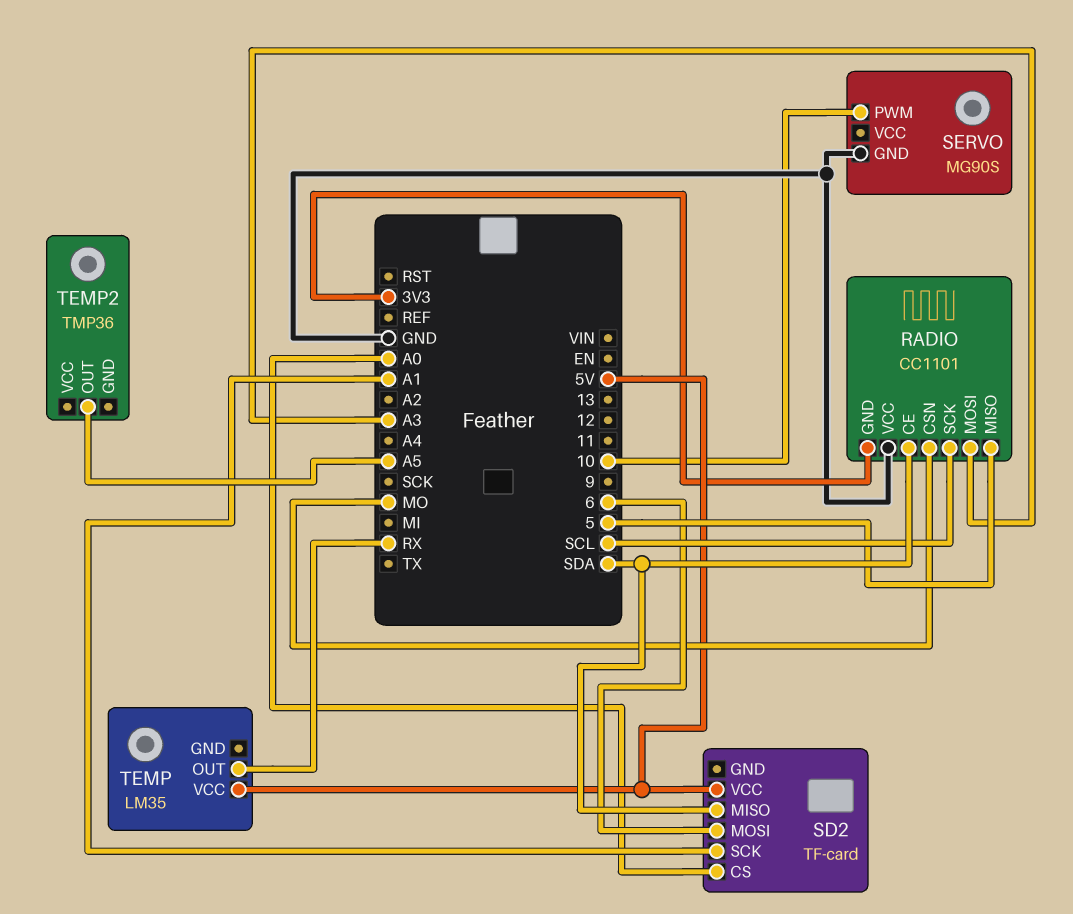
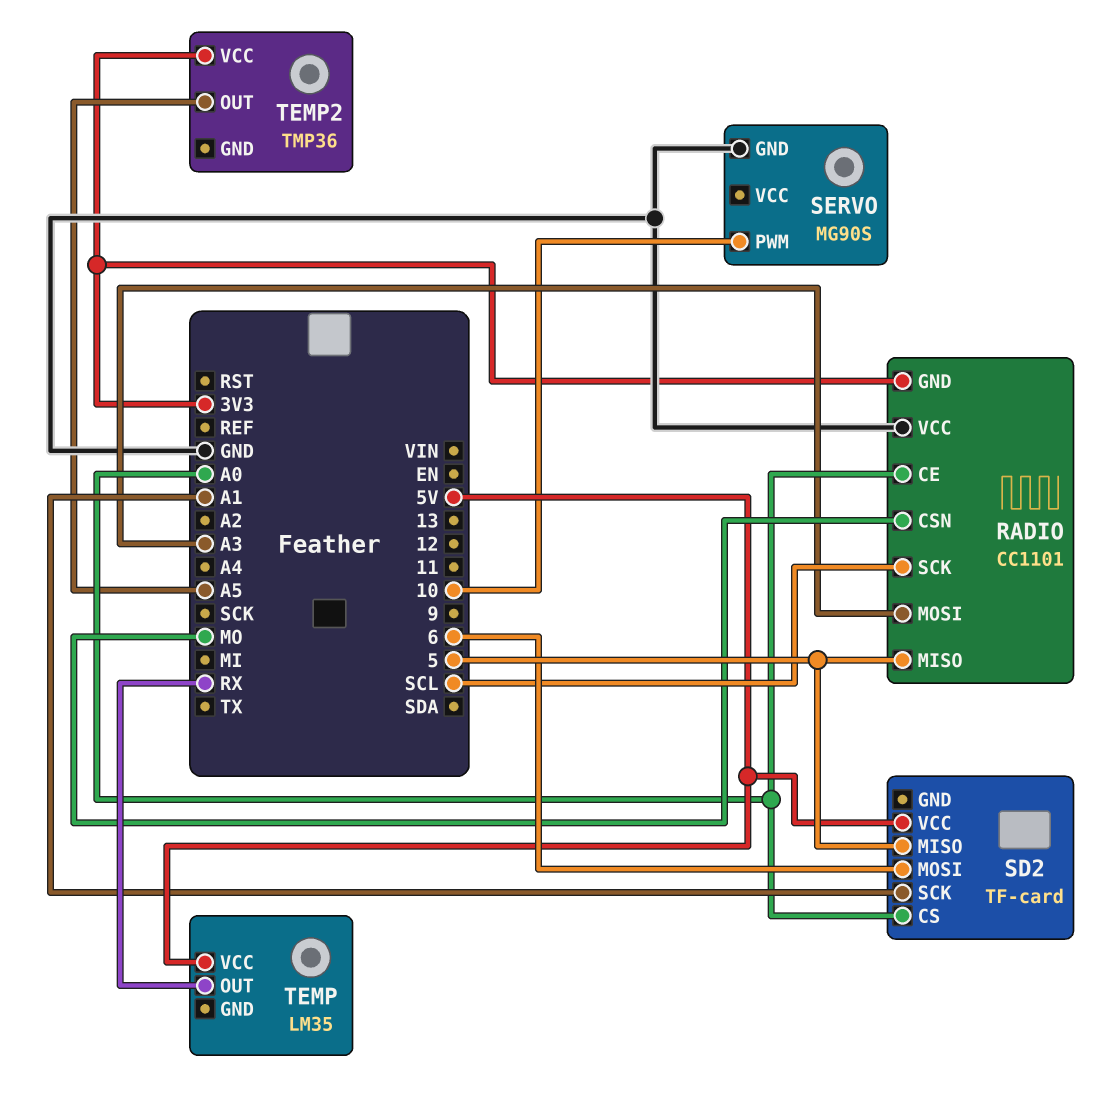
RADIO pin CE: SDA -> A0
SD2 pin MISO: SDA -> 5
TEMP2 pin VCC: none -> 3V3

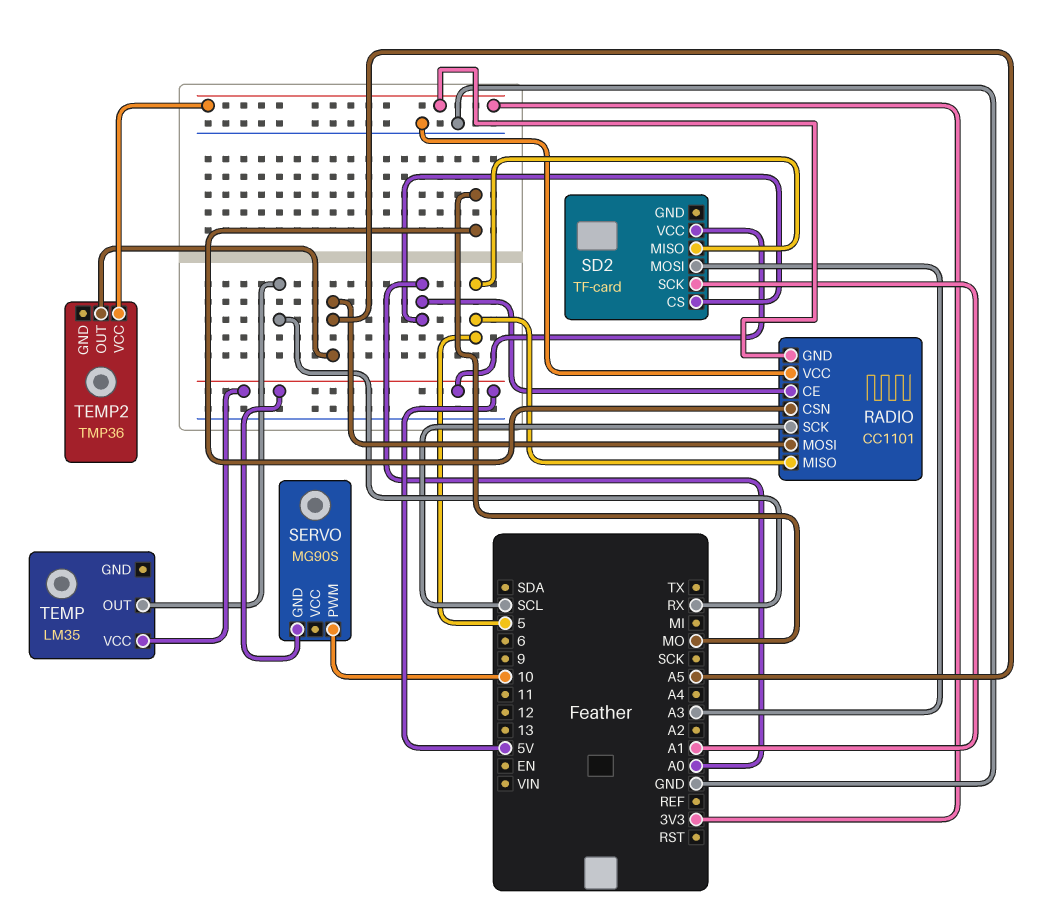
RADIO pin MOSI: A3 -> A5
SD2 pin MOSI: 6 -> A3
SERVO pin GND: GND -> 5V

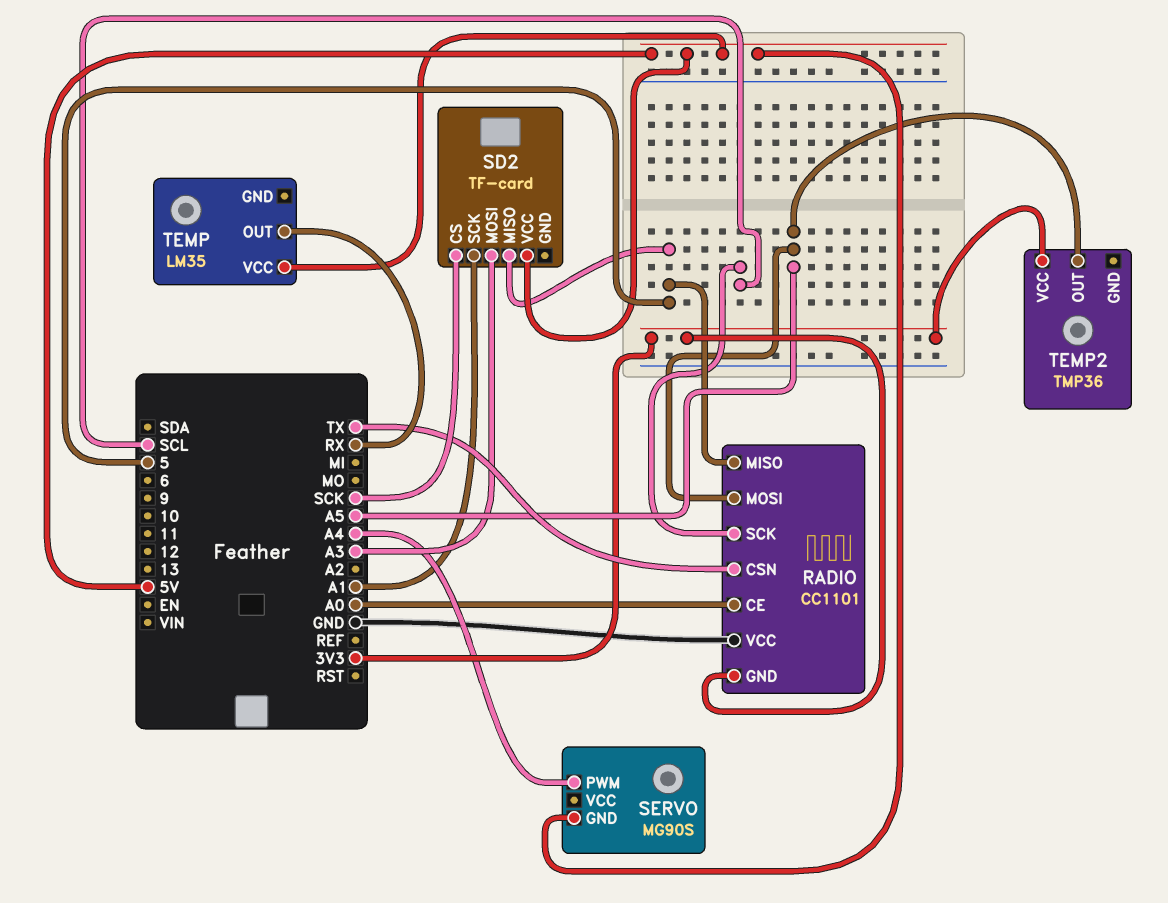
RADIO pin CSN: MO -> TX
SD2 pin CS: A0 -> SCK
SERVO pin PWM: 10 -> A4

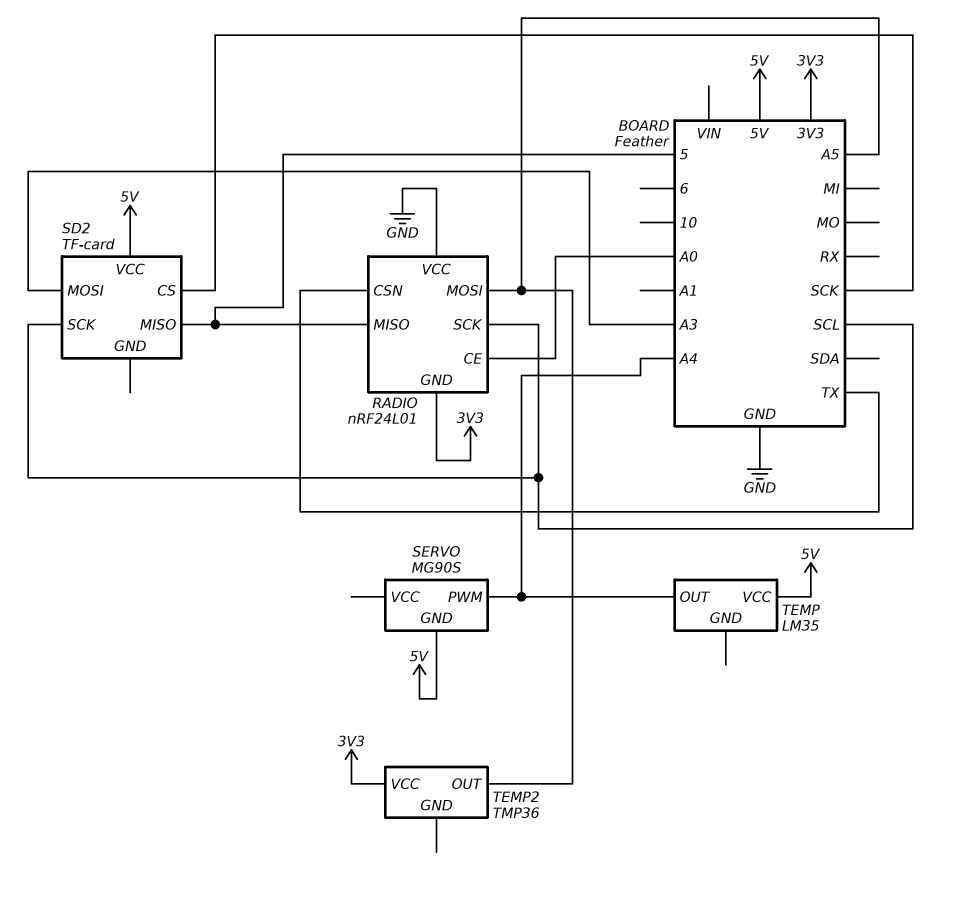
RADIO: CC1101 -> nRF24L01
SD2 pin SCK: A1 -> SCL
TEMP pin OUT: RX -> A4

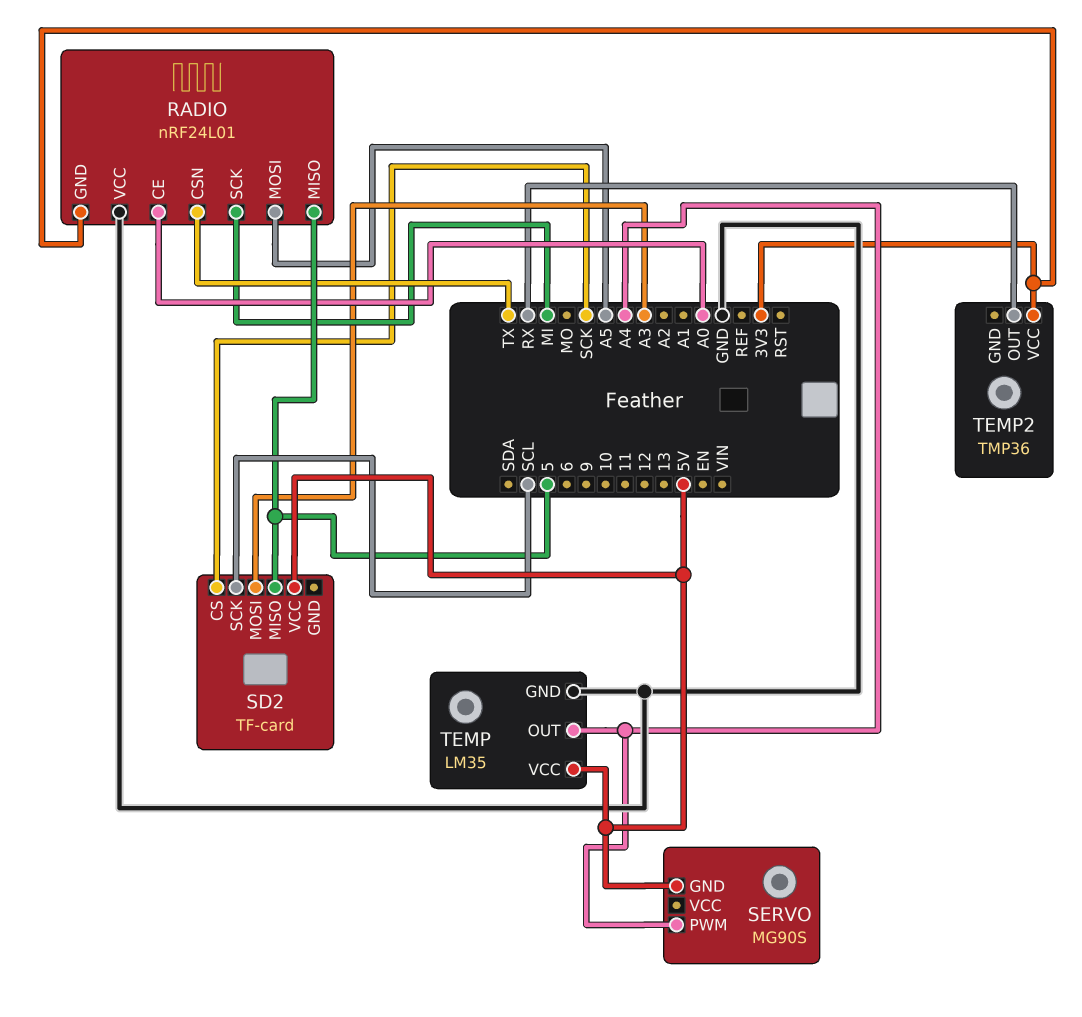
RADIO pin SCK: SCL -> MI
TEMP pin GND: none -> GND
TEMP2 pin OUT: A5 -> RX

